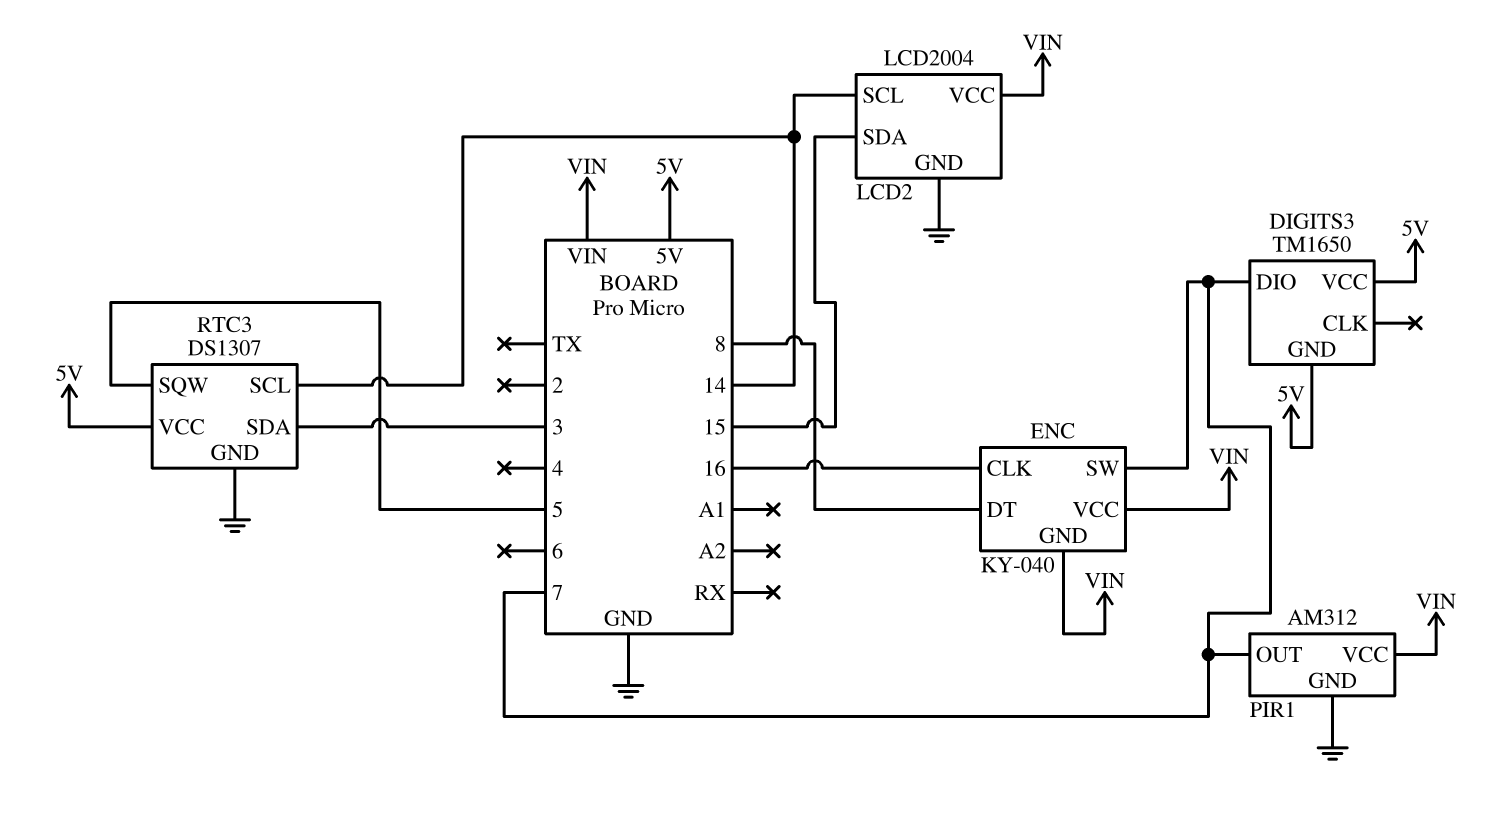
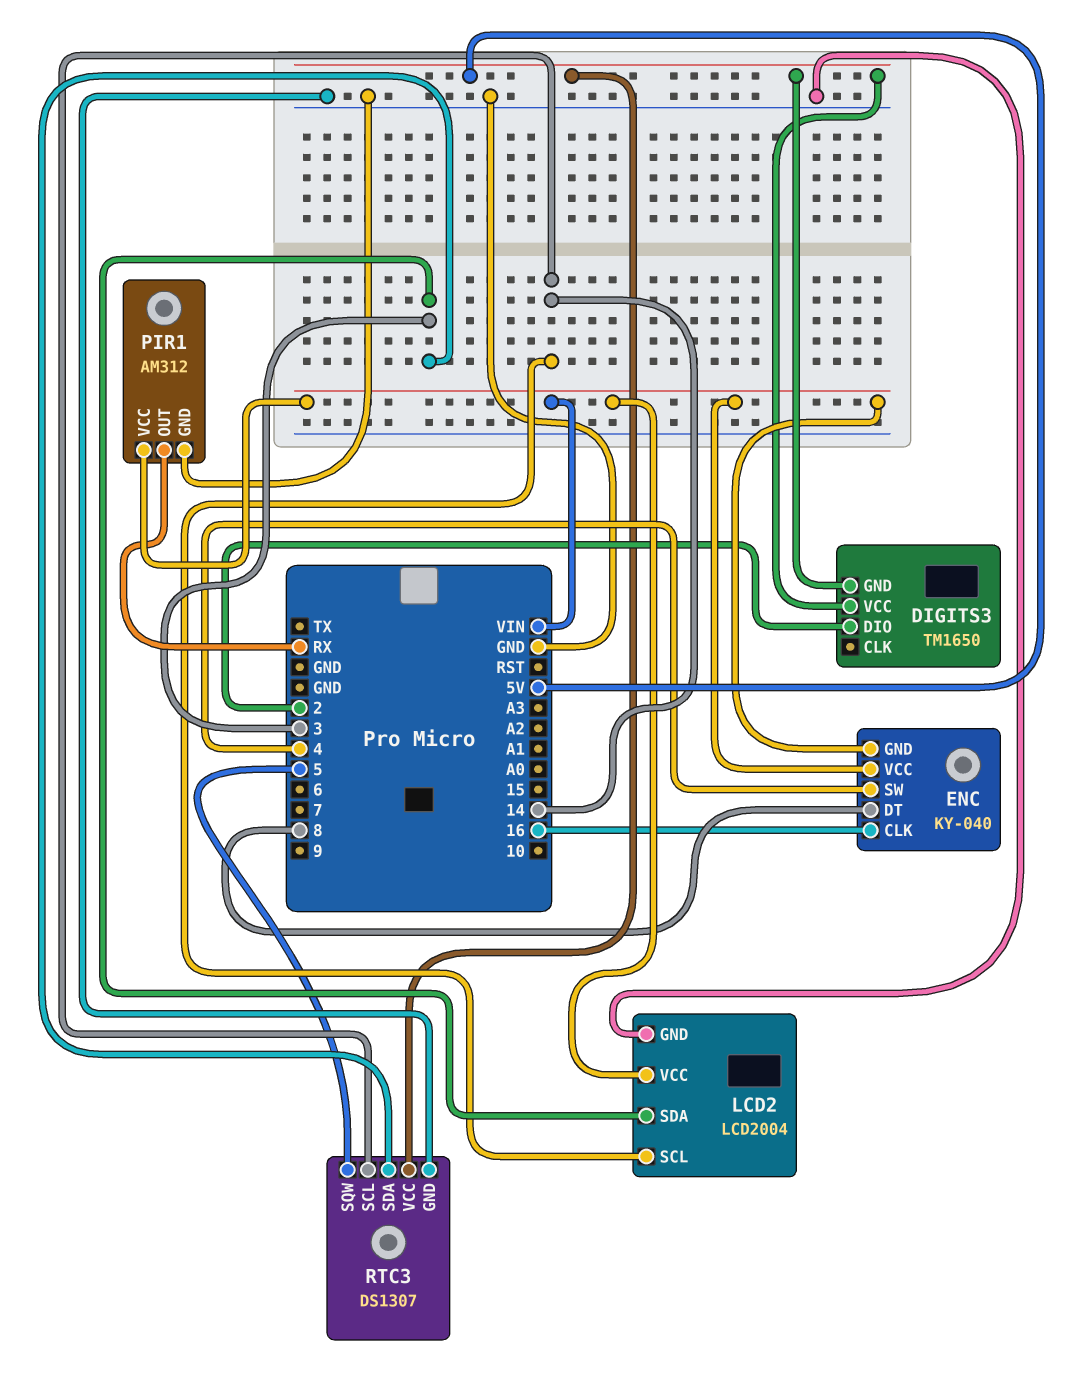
DIGITS3 pin DIO: 7 -> 2
ENC pin SW: 7 -> 4
LCD2 pin SDA: 15 -> 3
PIR1 pin OUT: 7 -> RX

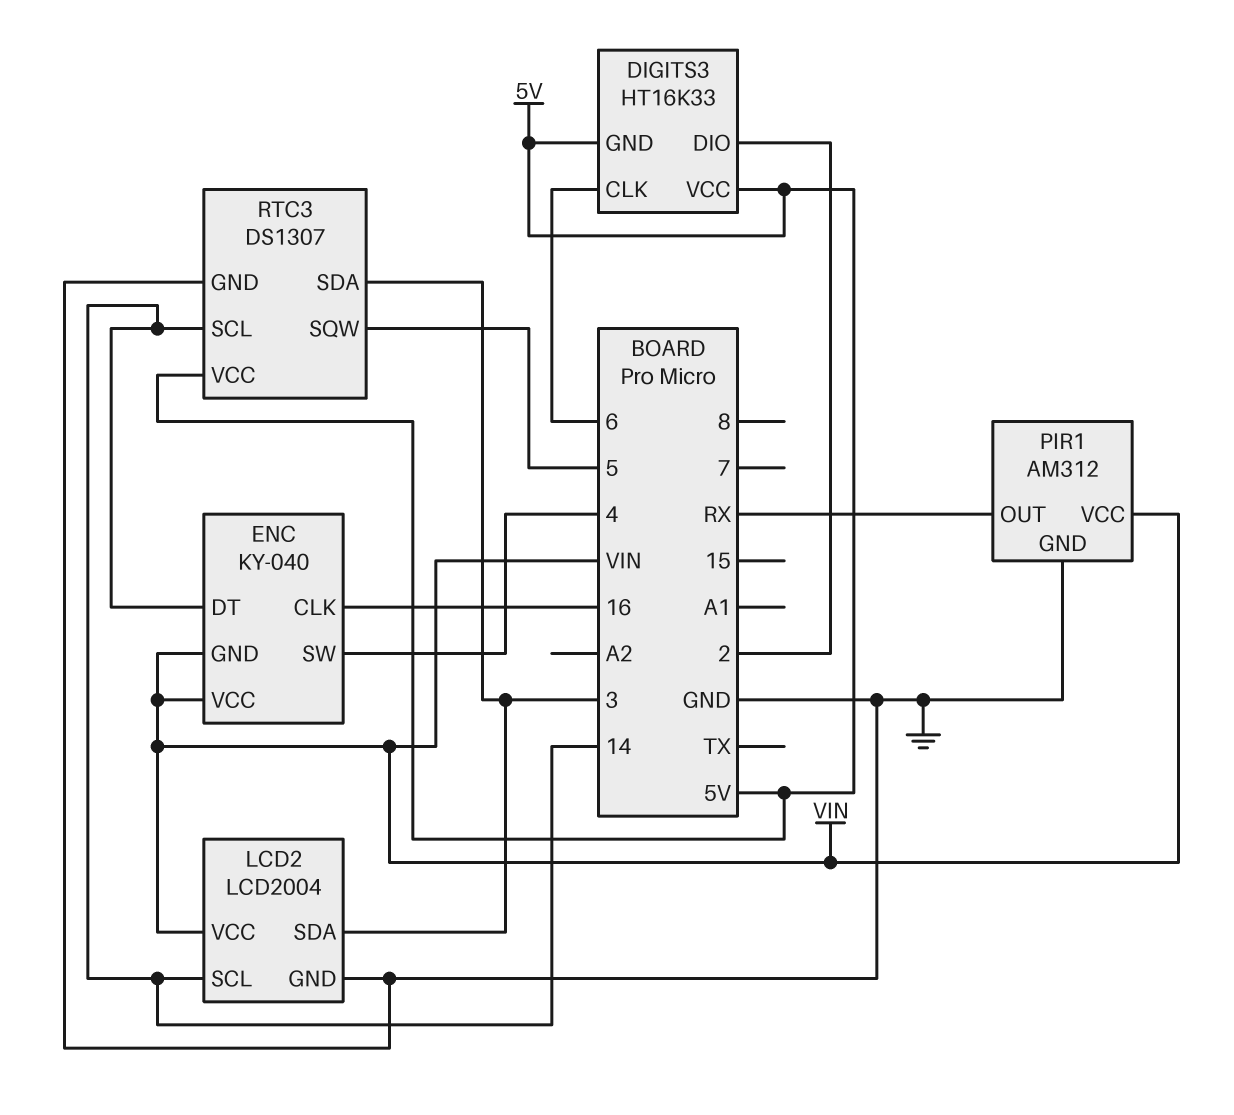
DIGITS3: TM1650 -> HT16K33
DIGITS3 pin CLK: none -> 6
ENC pin DT: 8 -> 14

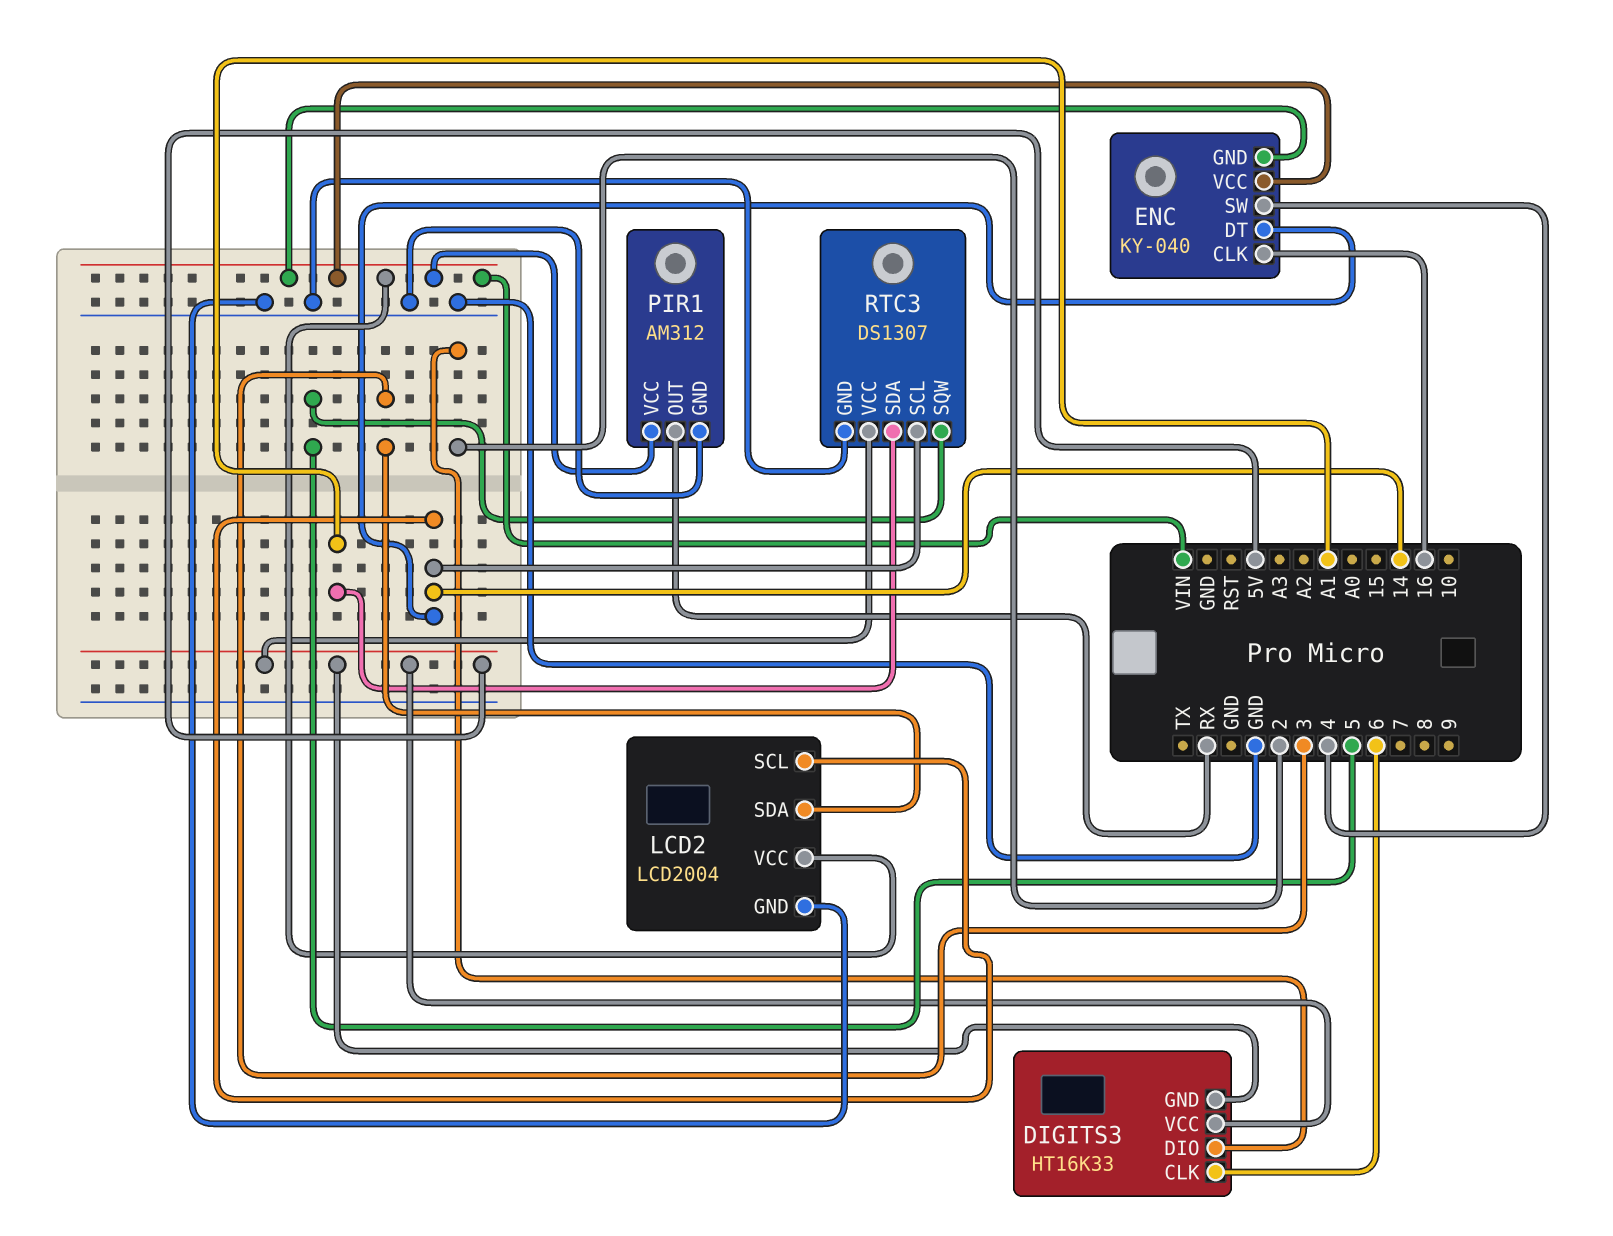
RTC3 pin SDA: 3 -> A1

